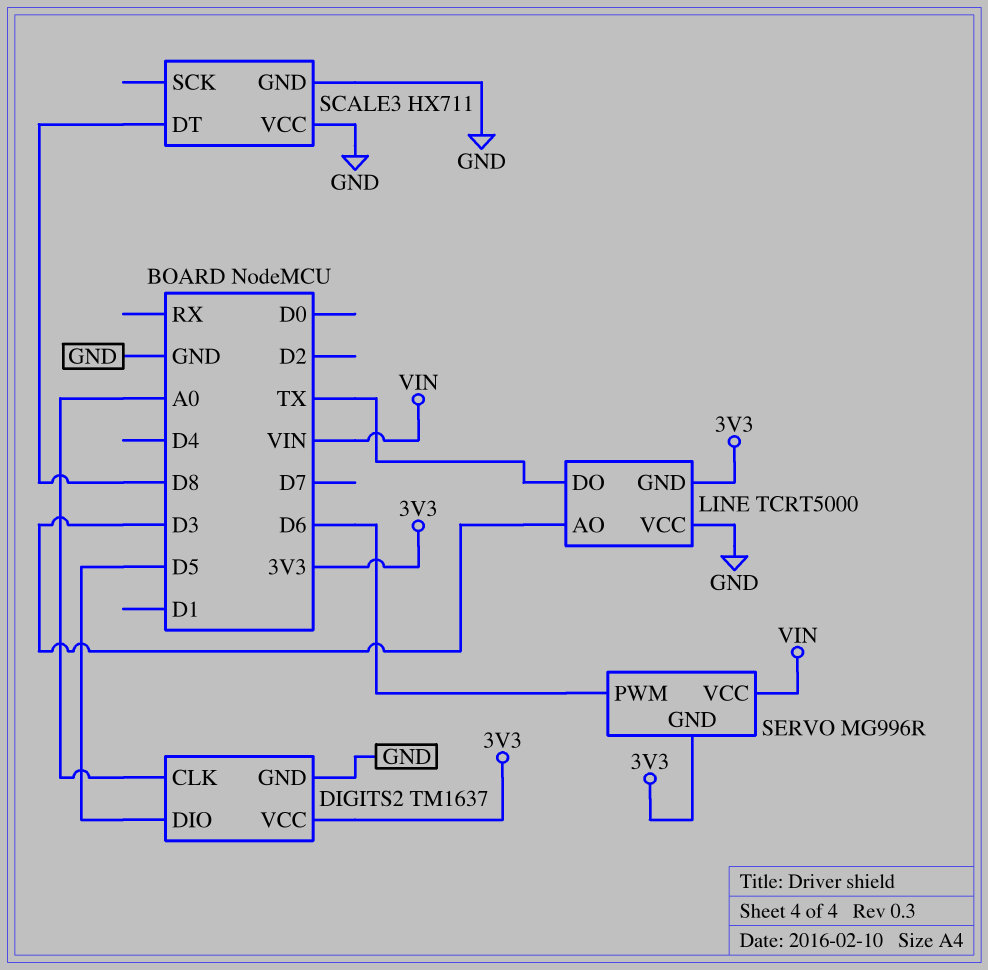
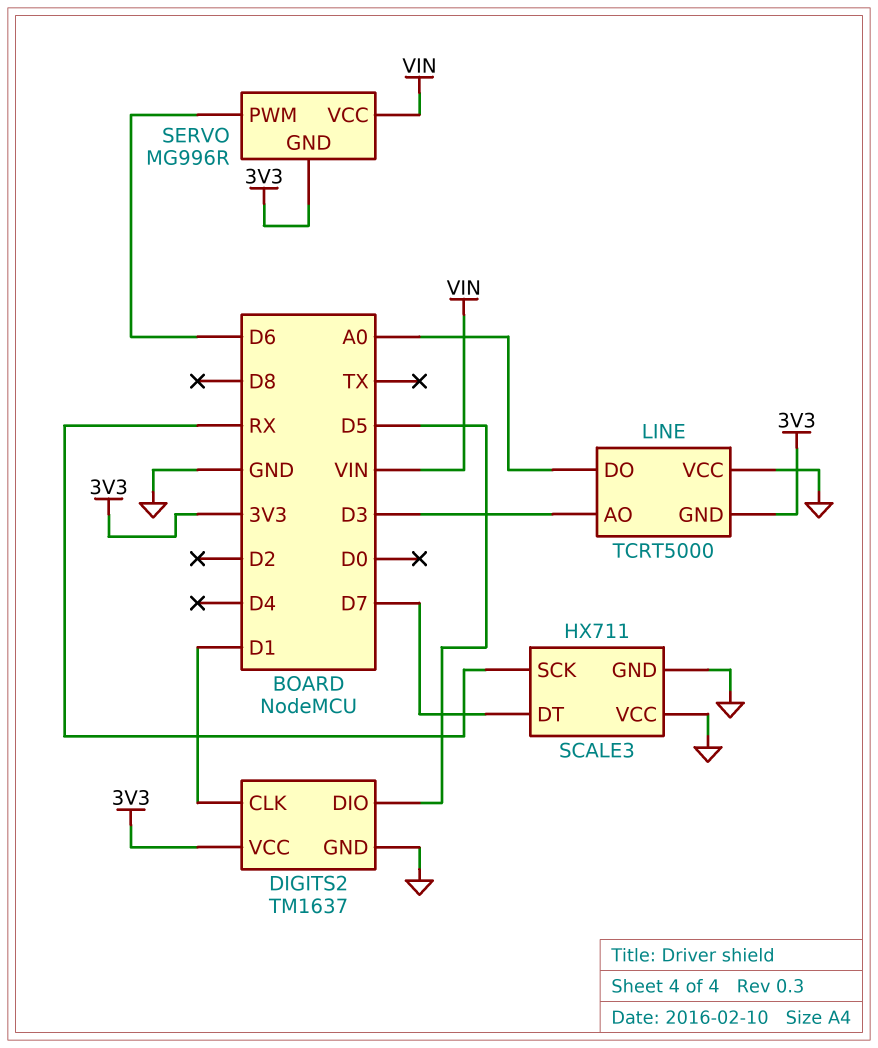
DIGITS2 pin CLK: A0 -> D1
LINE pin DO: TX -> A0
SCALE3 pin DT: D8 -> D7
SCALE3 pin SCK: none -> RX

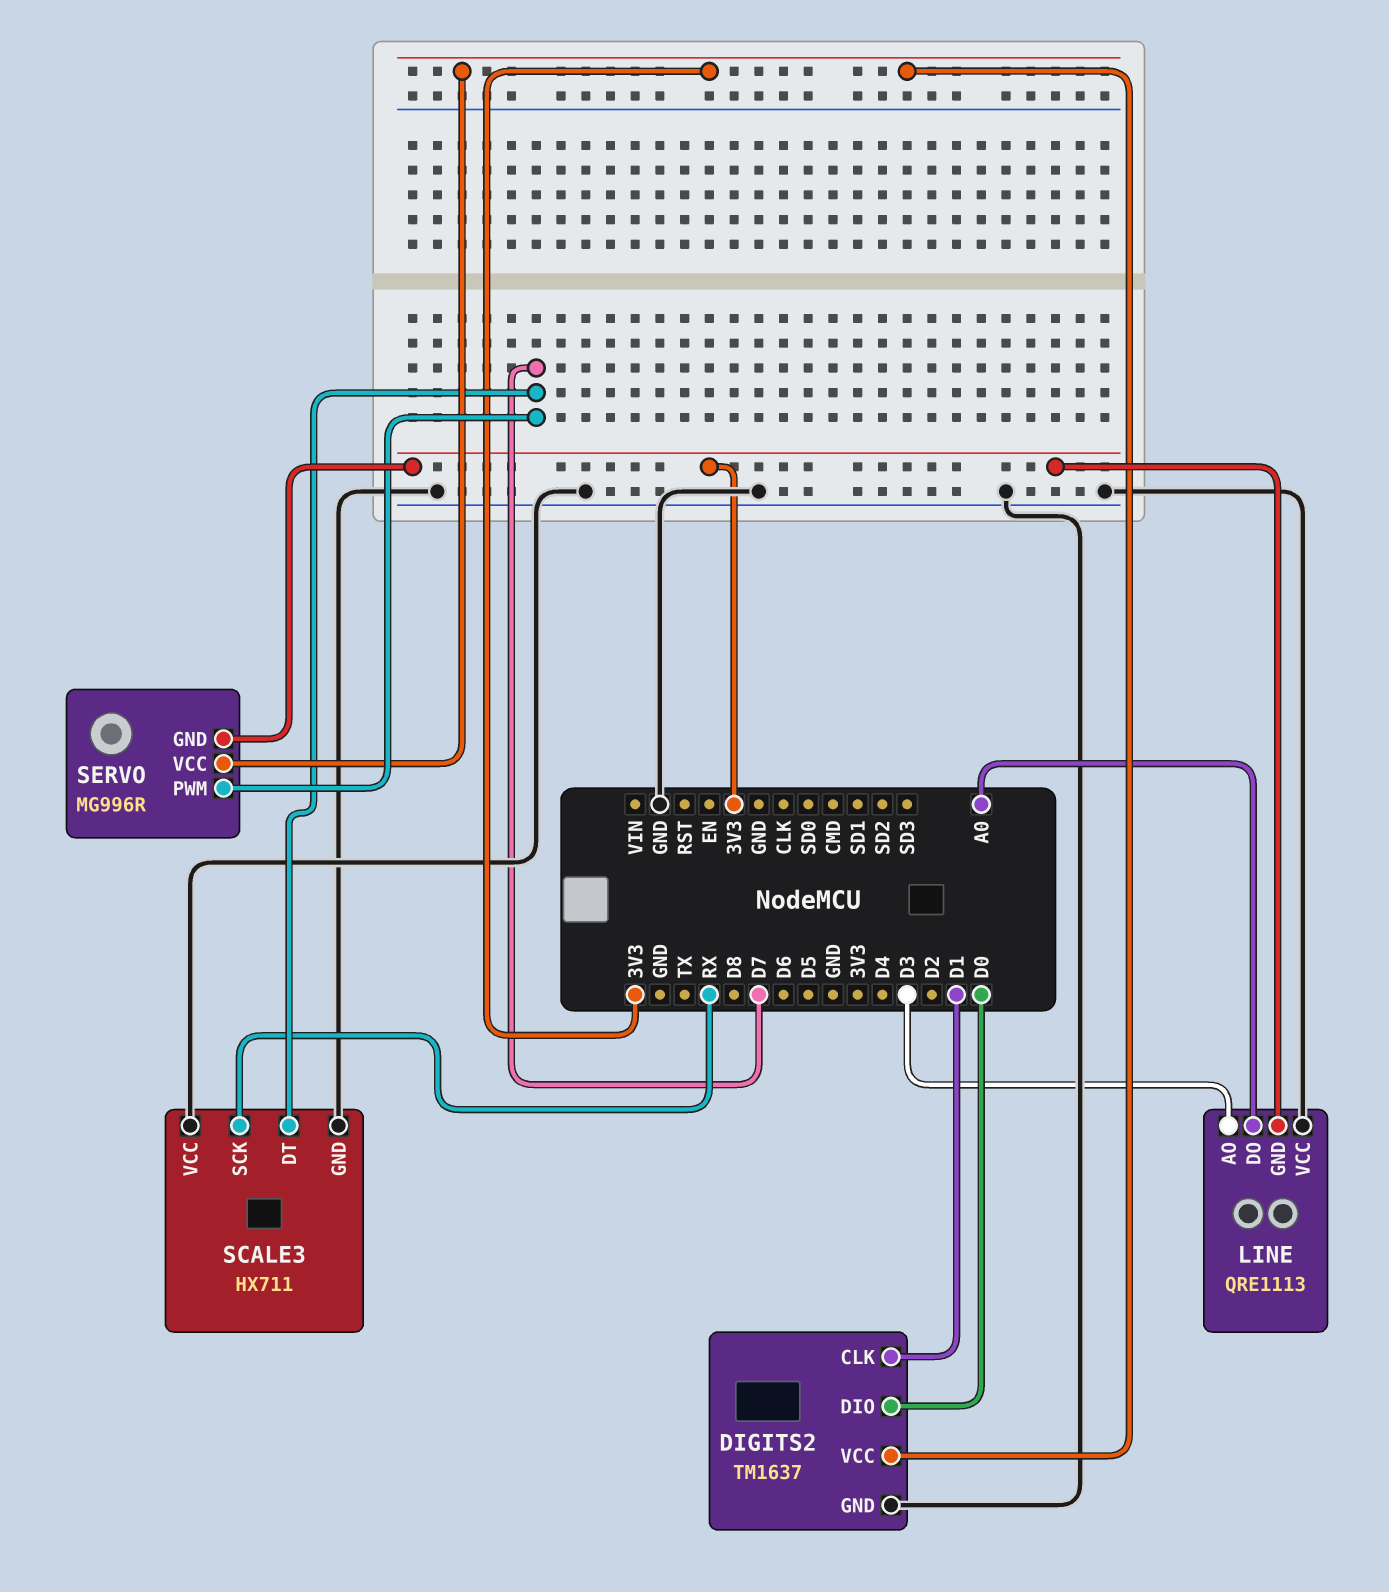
DIGITS2 pin DIO: D5 -> D0
LINE: TCRT5000 -> QRE1113
SERVO pin PWM: D6 -> D7
SERVO pin VCC: VIN -> 3V3

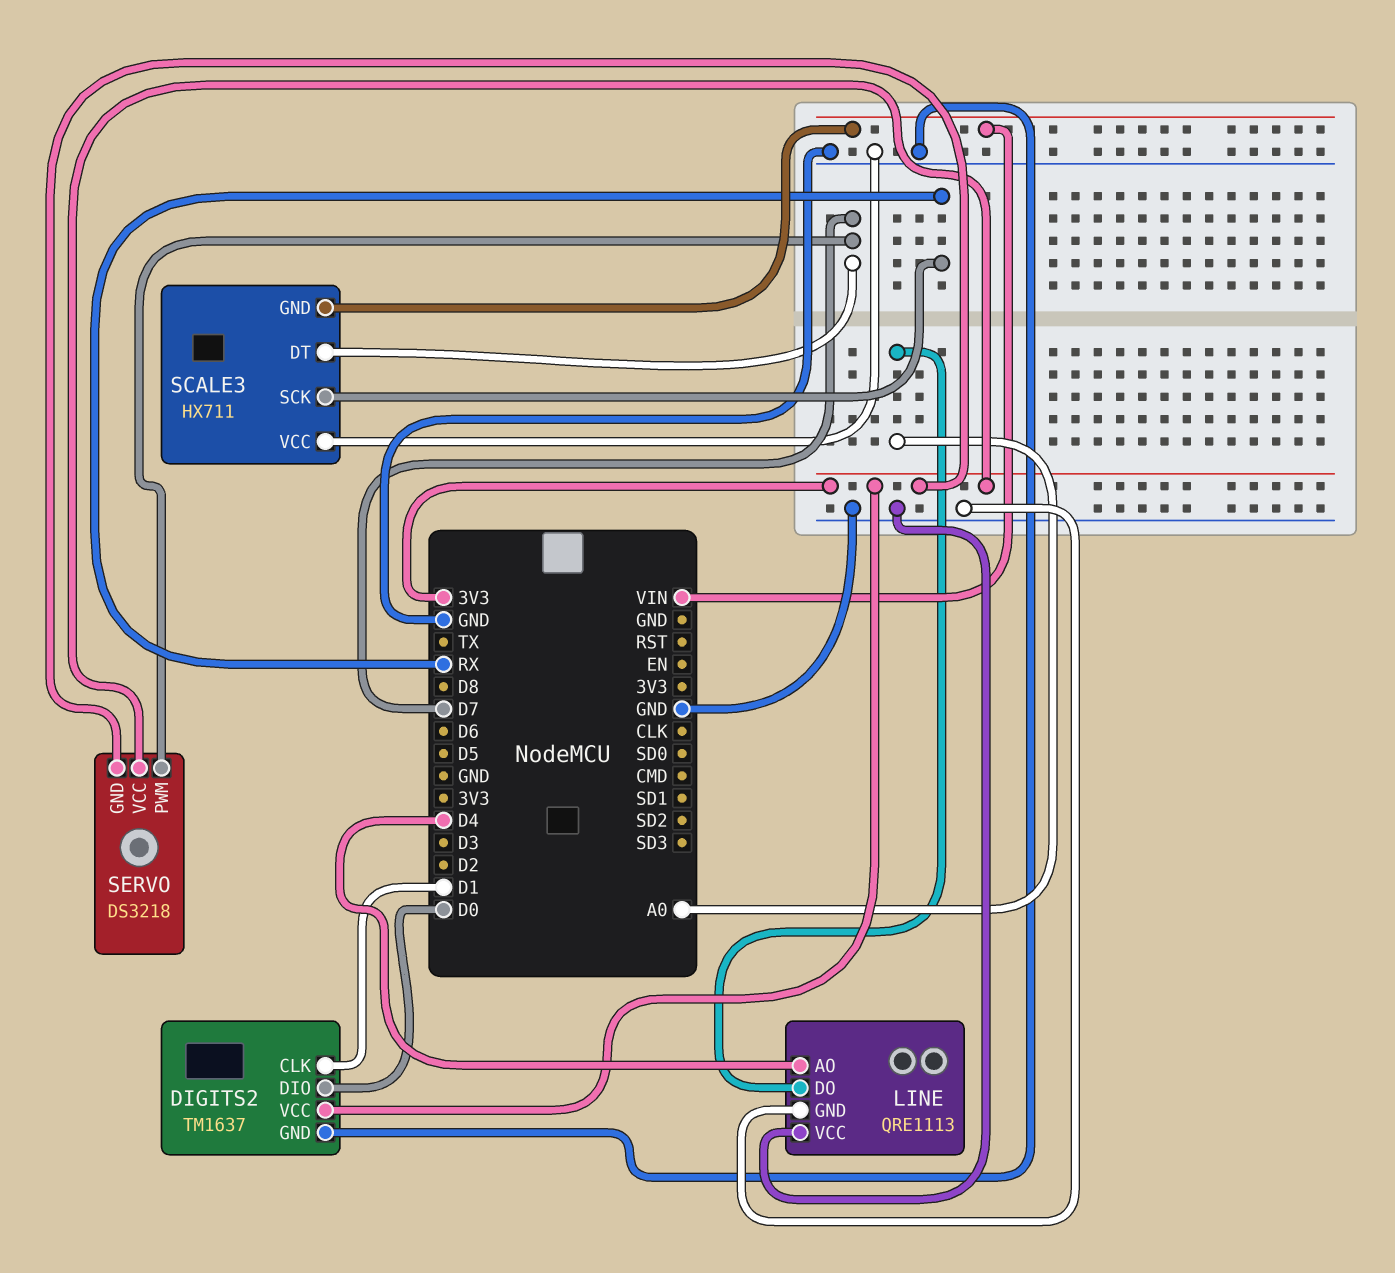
LINE pin AO: D3 -> D4
LINE pin GND: 3V3 -> GND
SCALE3 pin GND: GND -> VIN
SERVO: MG996R -> DS3218

